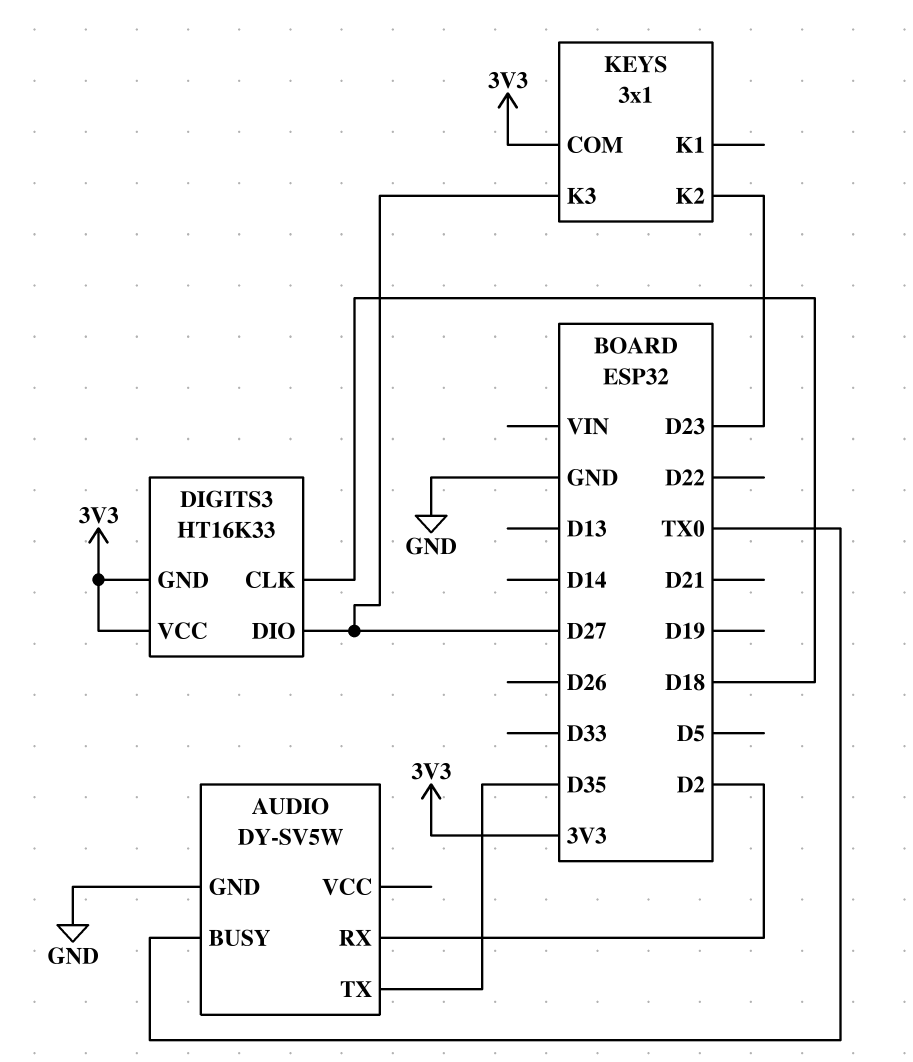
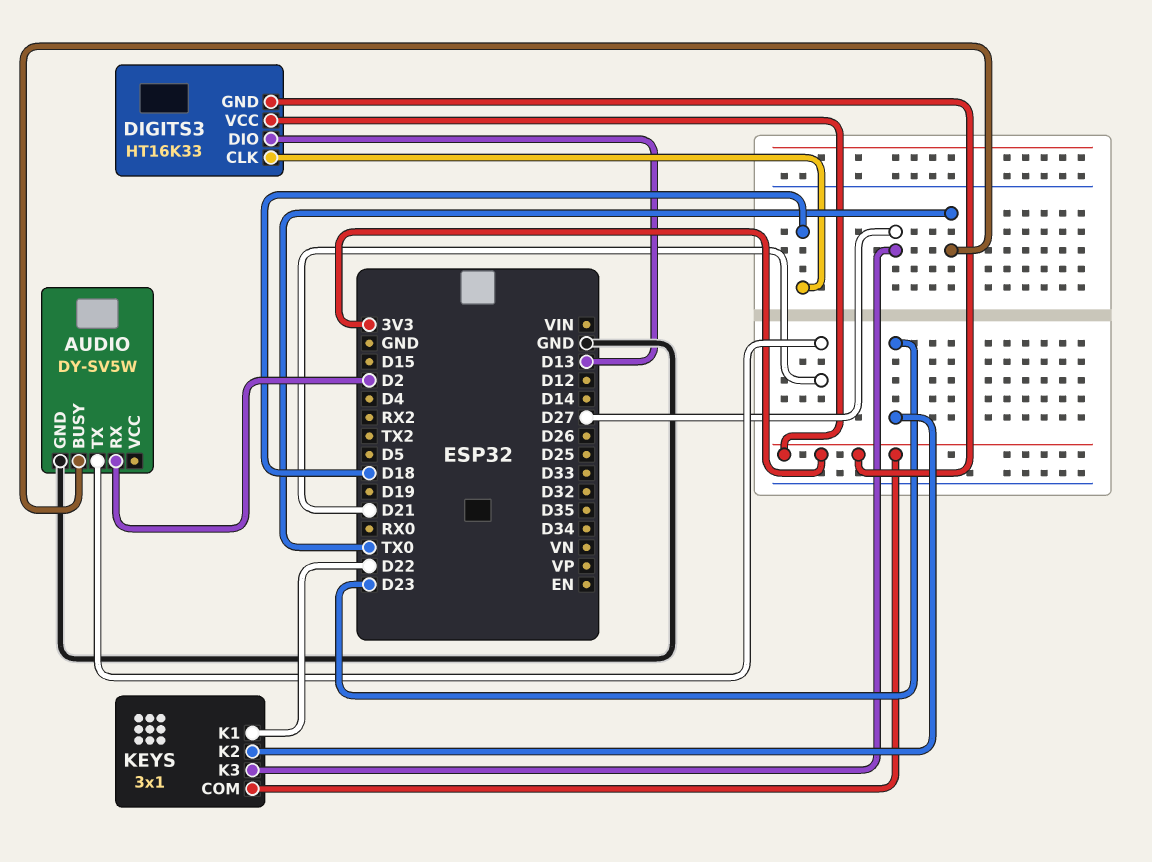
AUDIO pin TX: D35 -> D21
DIGITS3 pin DIO: D27 -> D13
KEYS pin K1: none -> D22

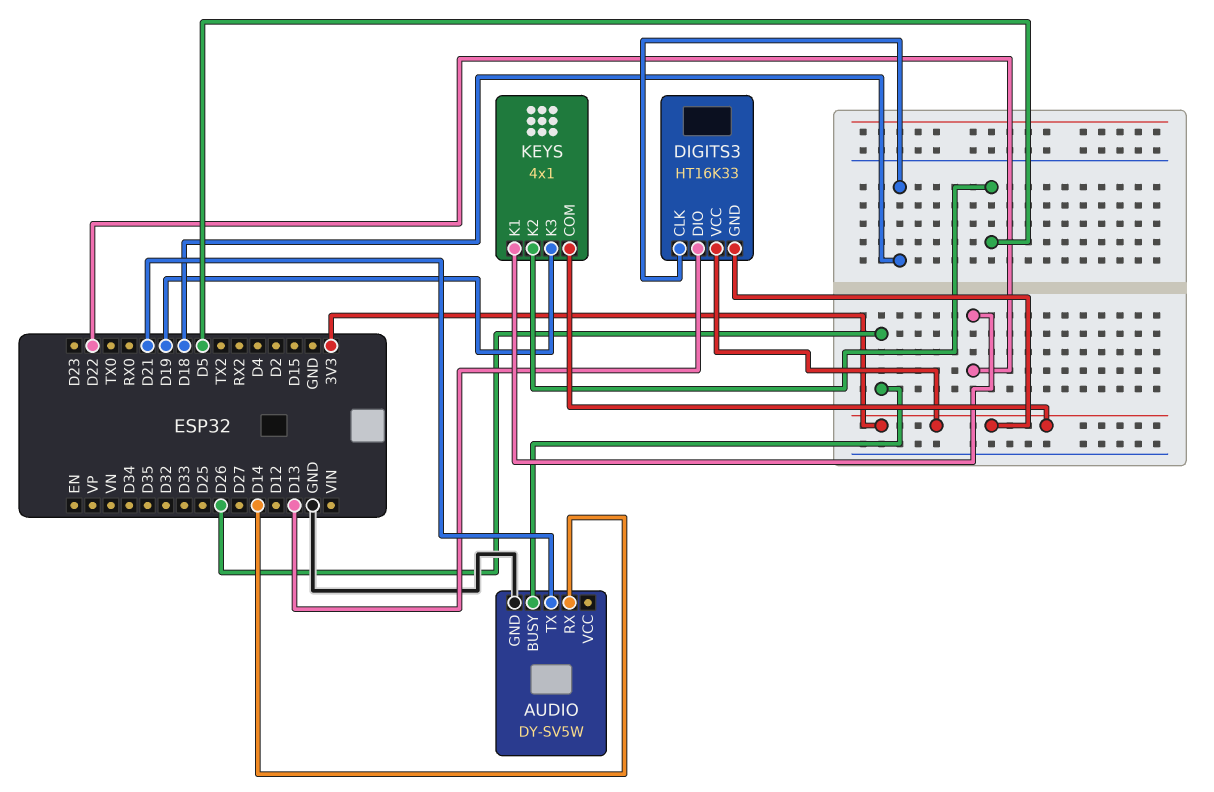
AUDIO pin BUSY: TX0 -> D26
AUDIO pin RX: D2 -> D14
KEYS: 3x1 -> 4x1
KEYS pin K2: D23 -> D5
KEYS pin K3: D27 -> D19

